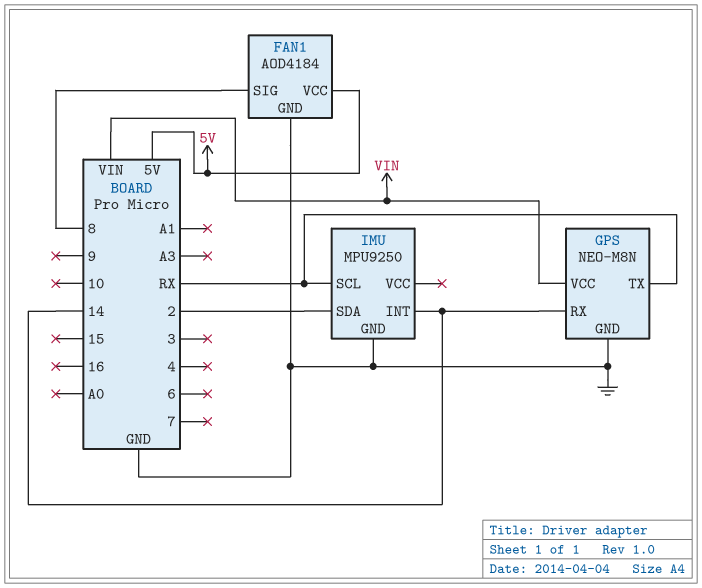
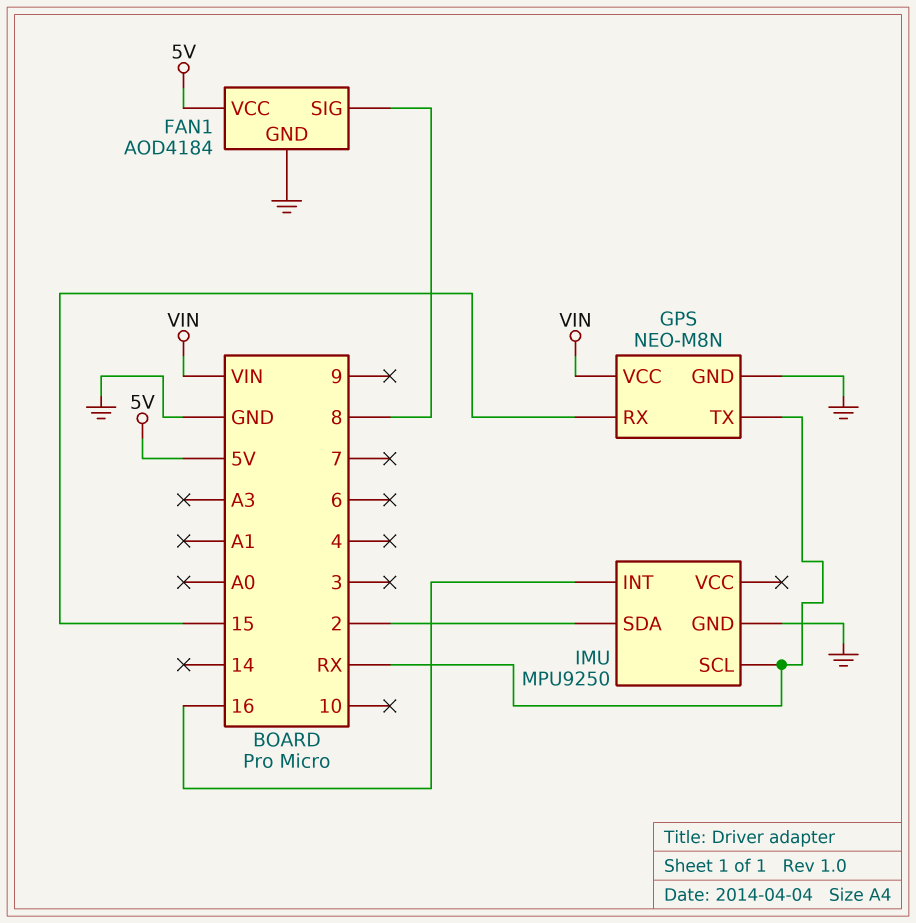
GPS pin RX: 14 -> 15
IMU pin INT: 14 -> 16

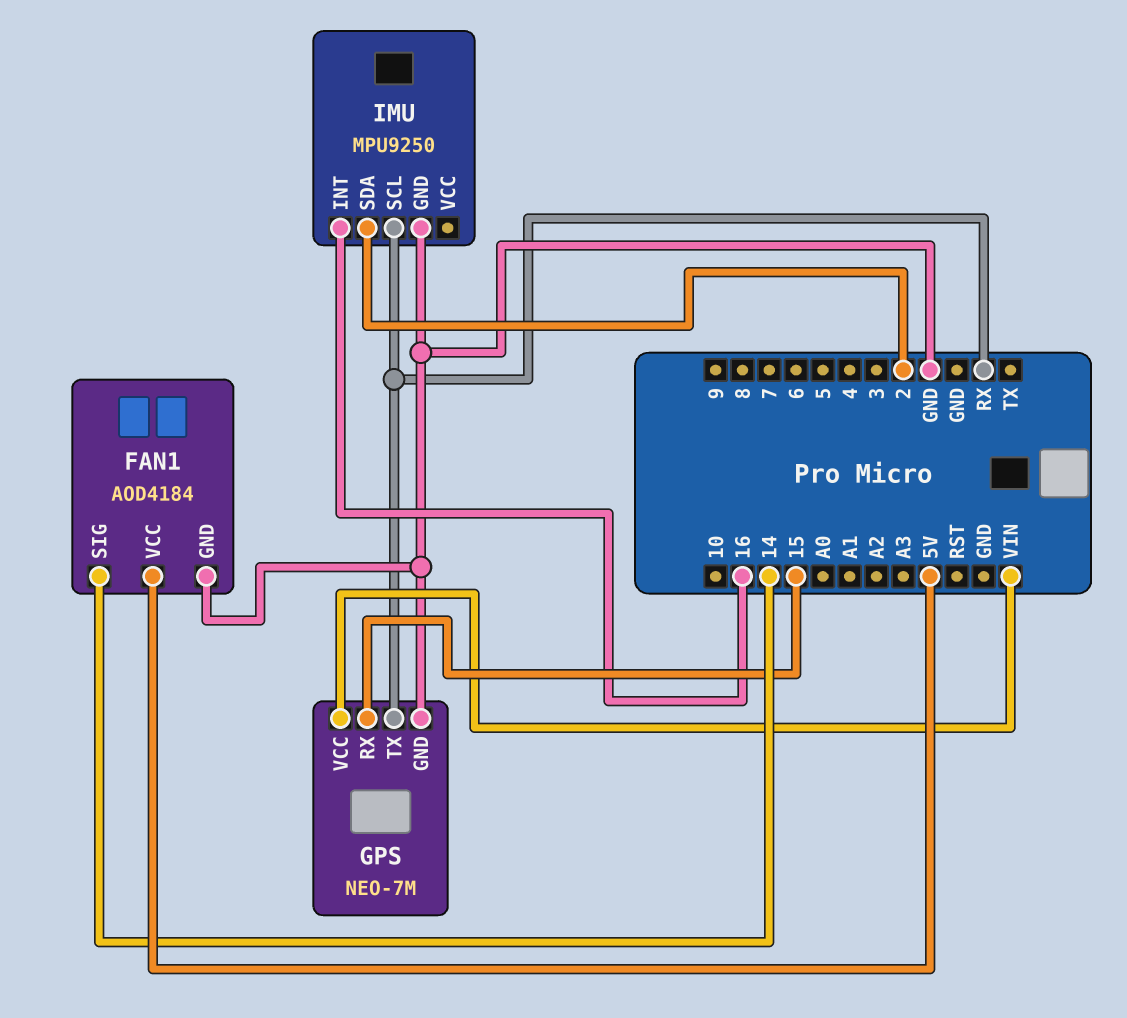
FAN1 pin SIG: 8 -> 14
GPS: NEO-M8N -> NEO-7M

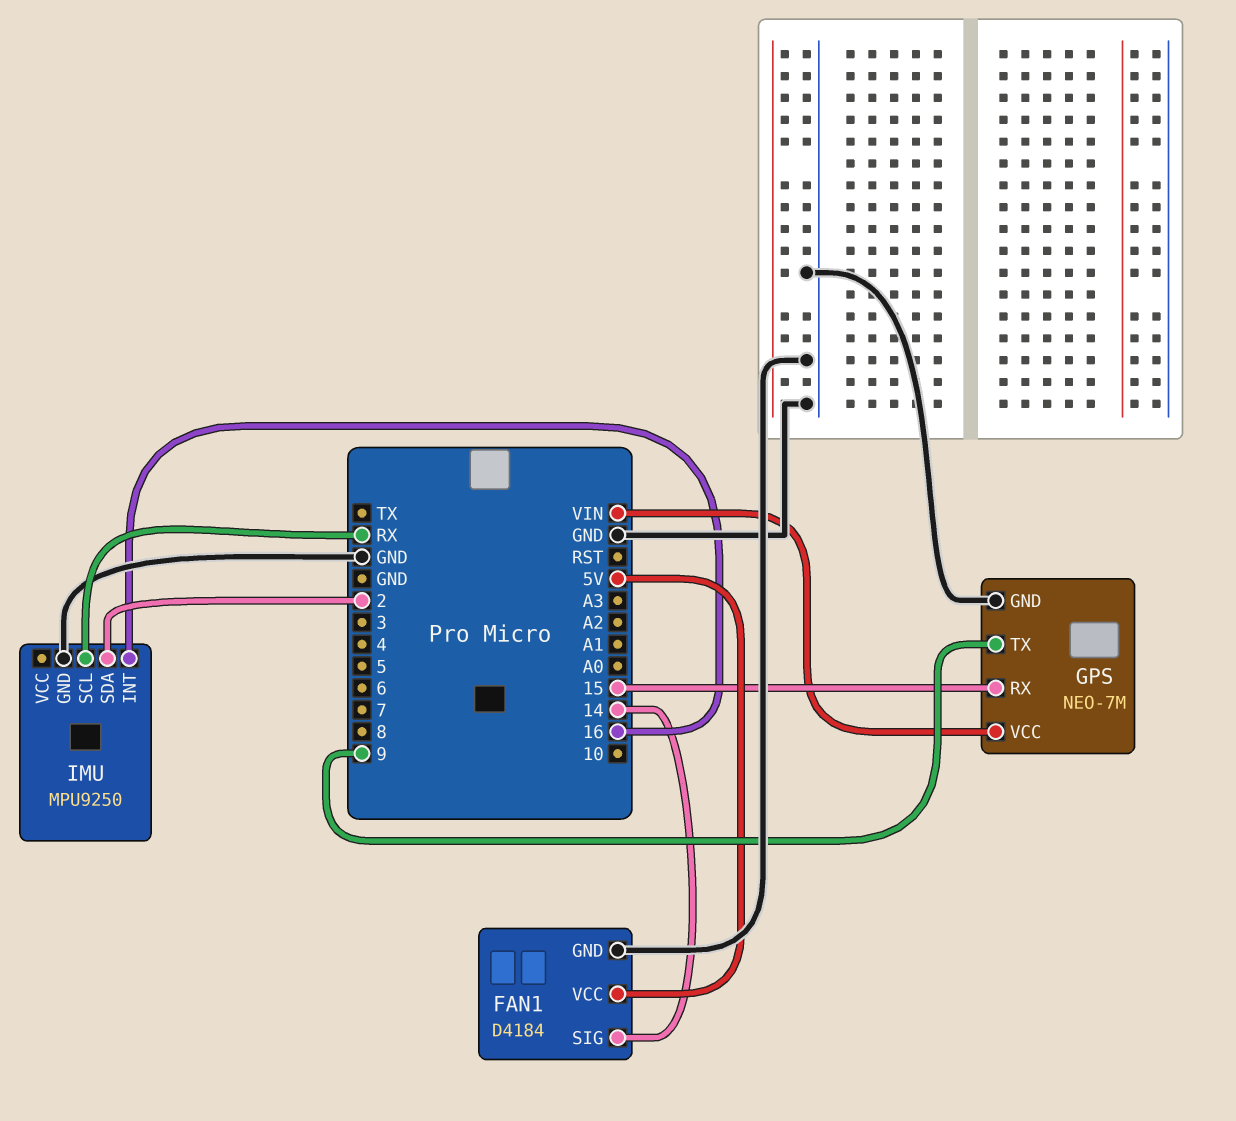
FAN1: AOD4184 -> D4184
GPS pin TX: RX -> 9

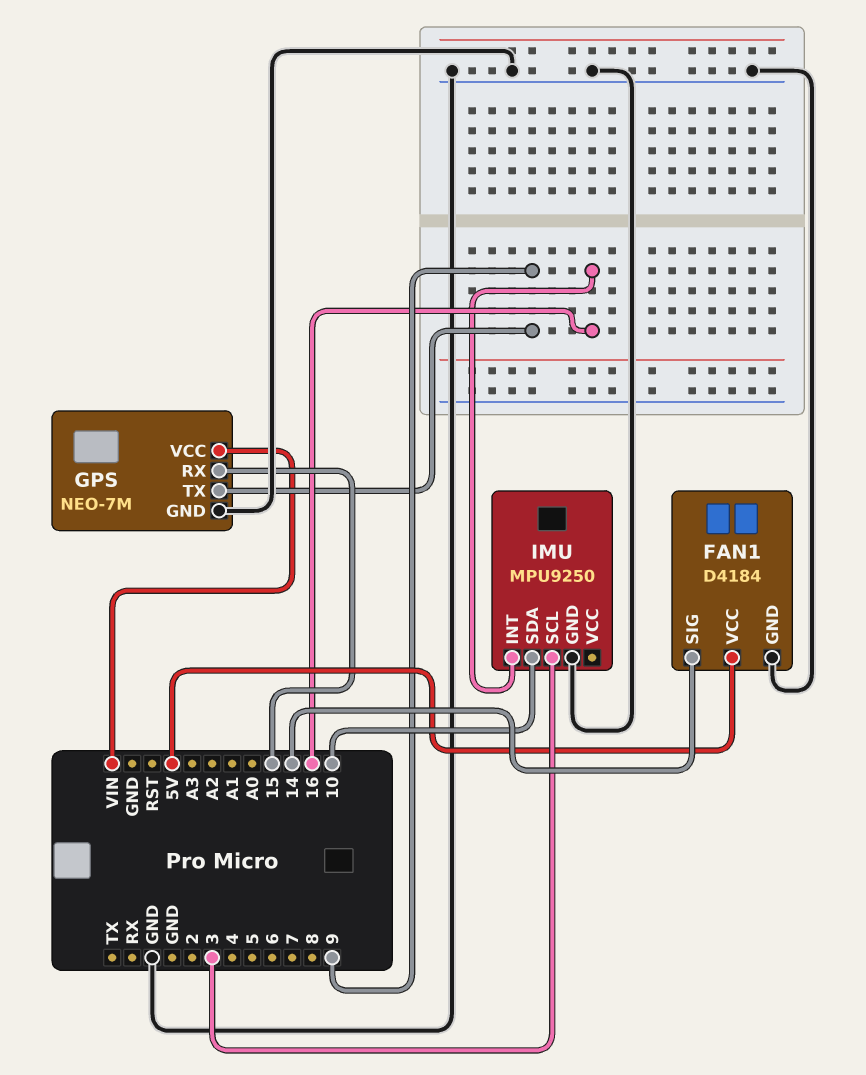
IMU pin SCL: RX -> 3
IMU pin SDA: 2 -> 10

